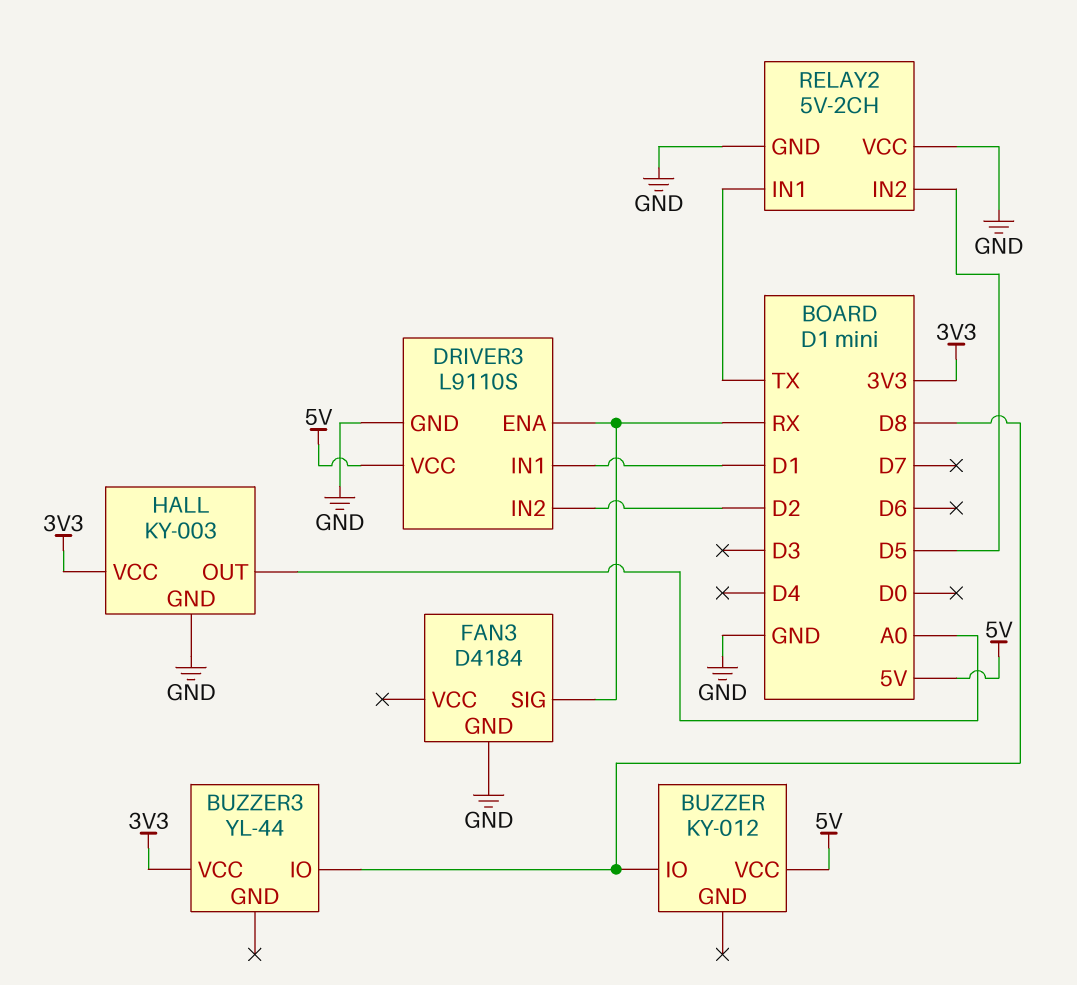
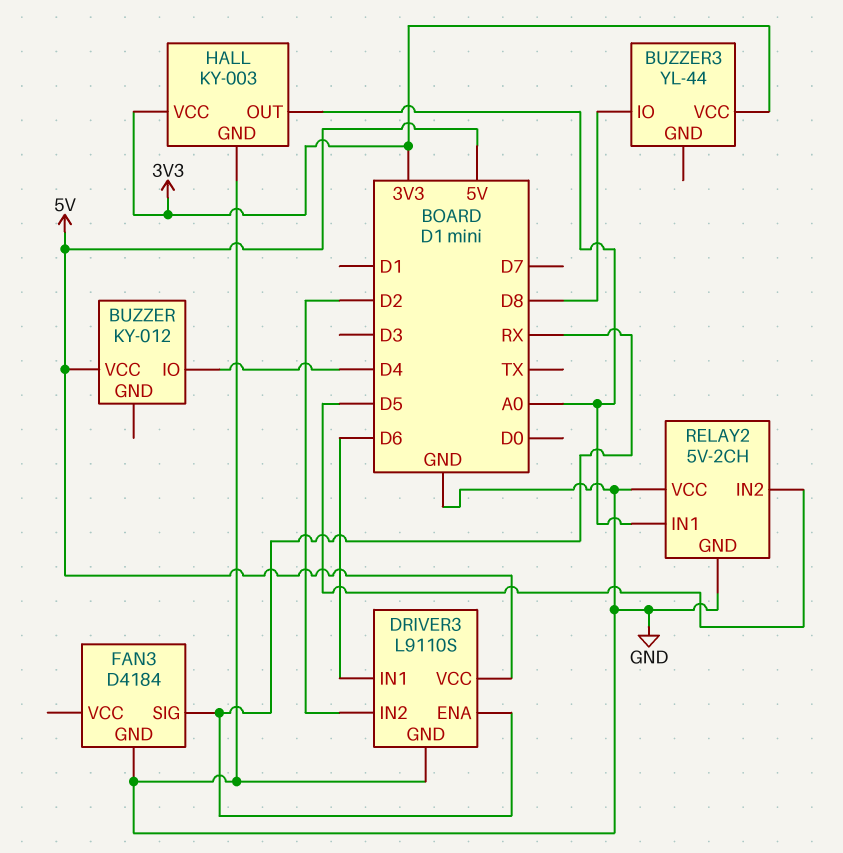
BUZZER pin IO: D8 -> D4
DRIVER3 pin IN1: D1 -> D6
RELAY2 pin IN1: TX -> A0

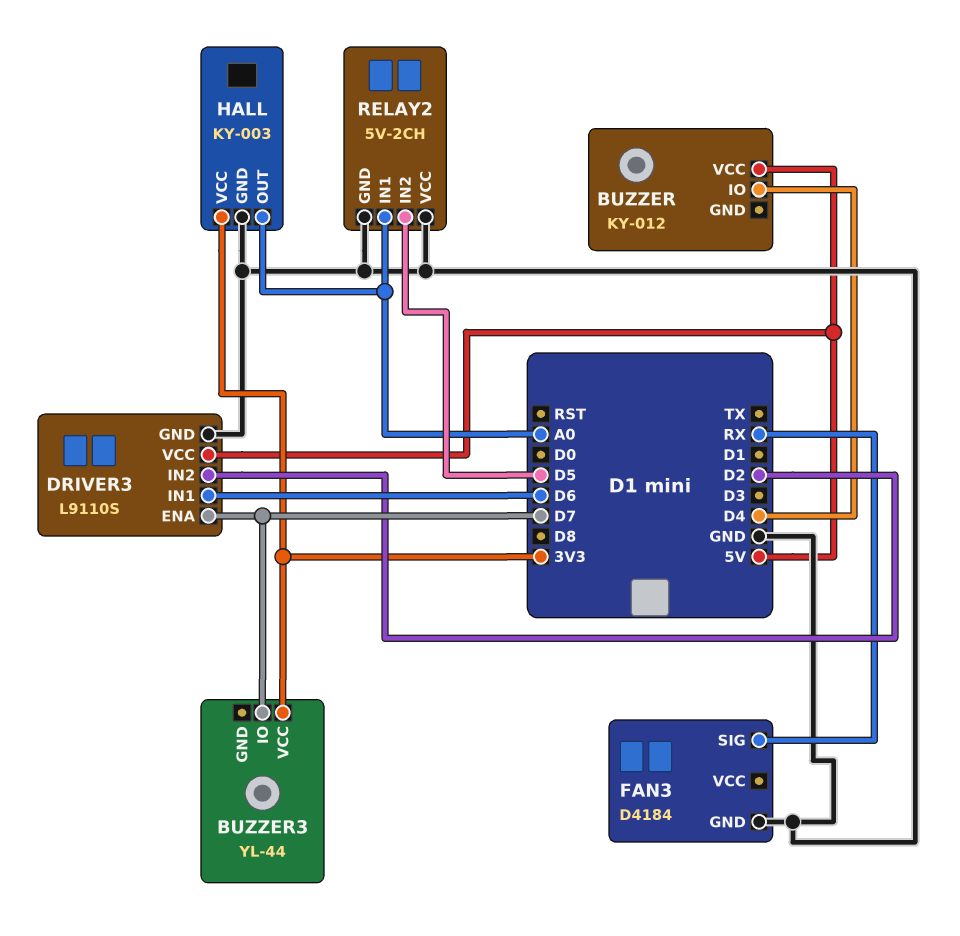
BUZZER3 pin IO: D8 -> D7
DRIVER3 pin ENA: RX -> D7

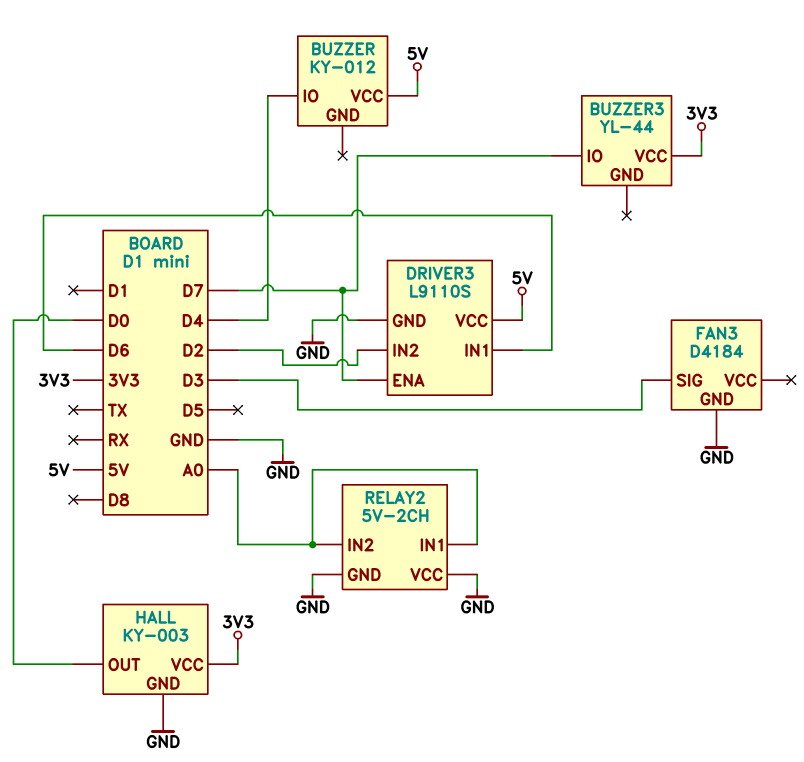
FAN3 pin SIG: RX -> D3
HALL pin OUT: A0 -> D0
RELAY2 pin IN2: D5 -> A0

